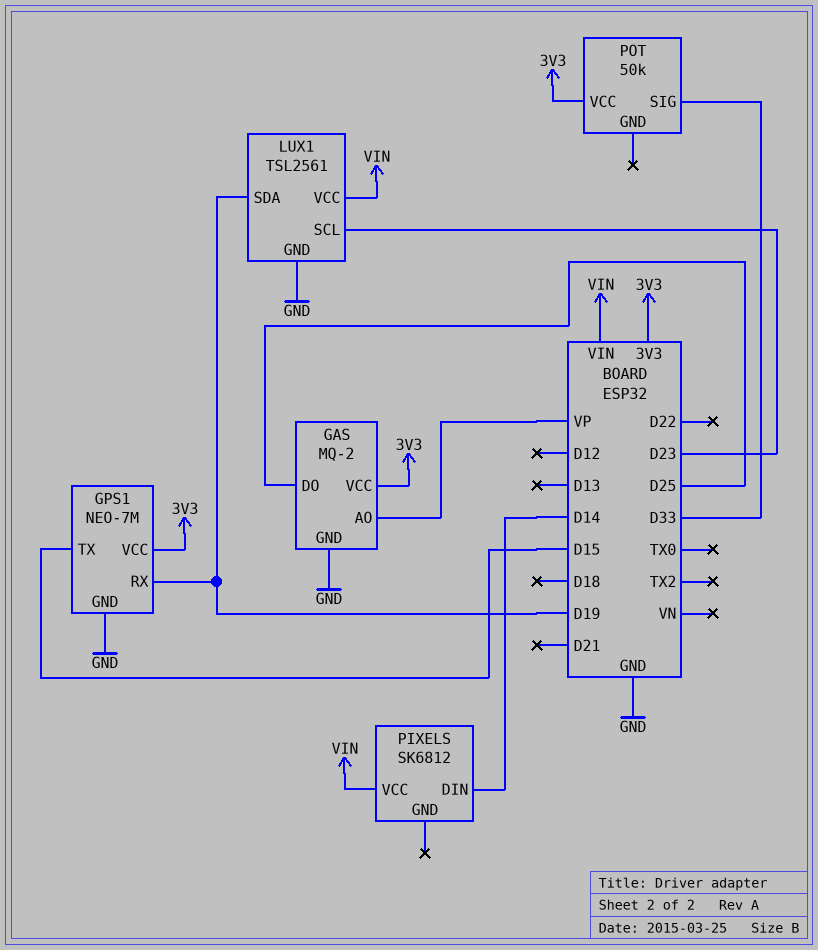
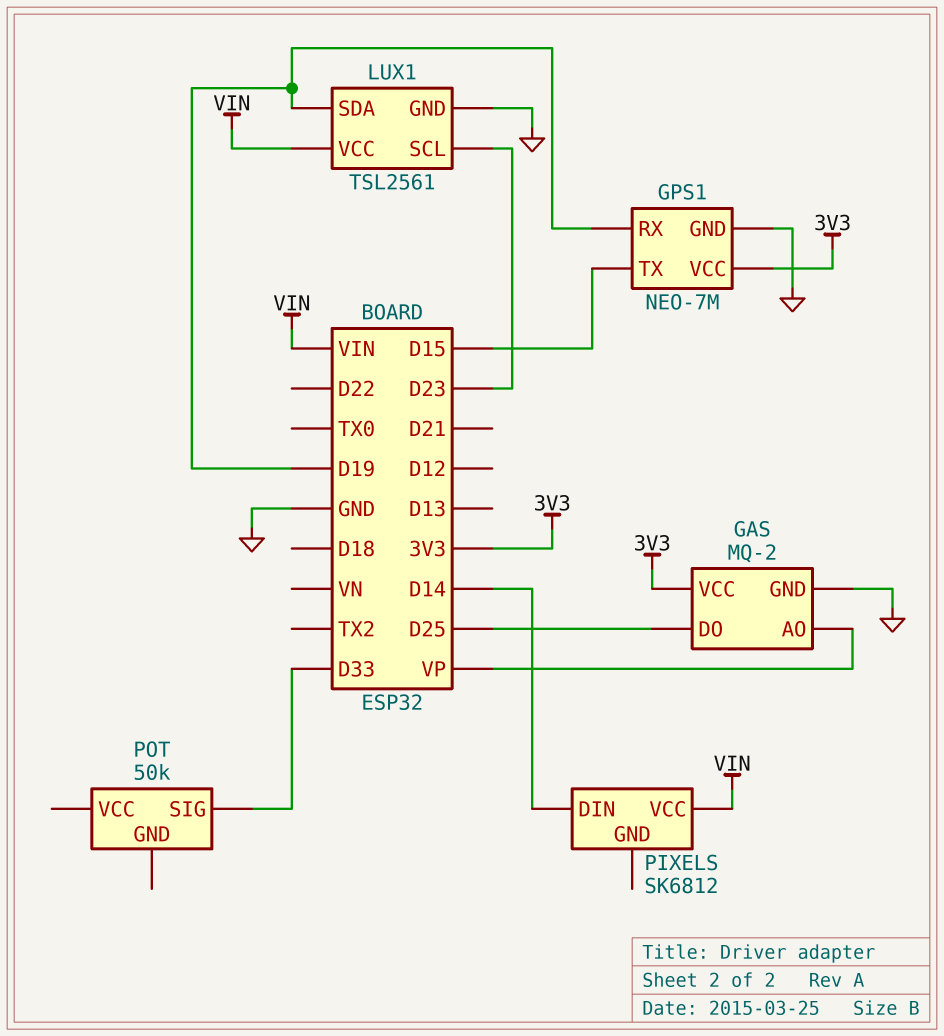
POT pin VCC: 3V3 -> none

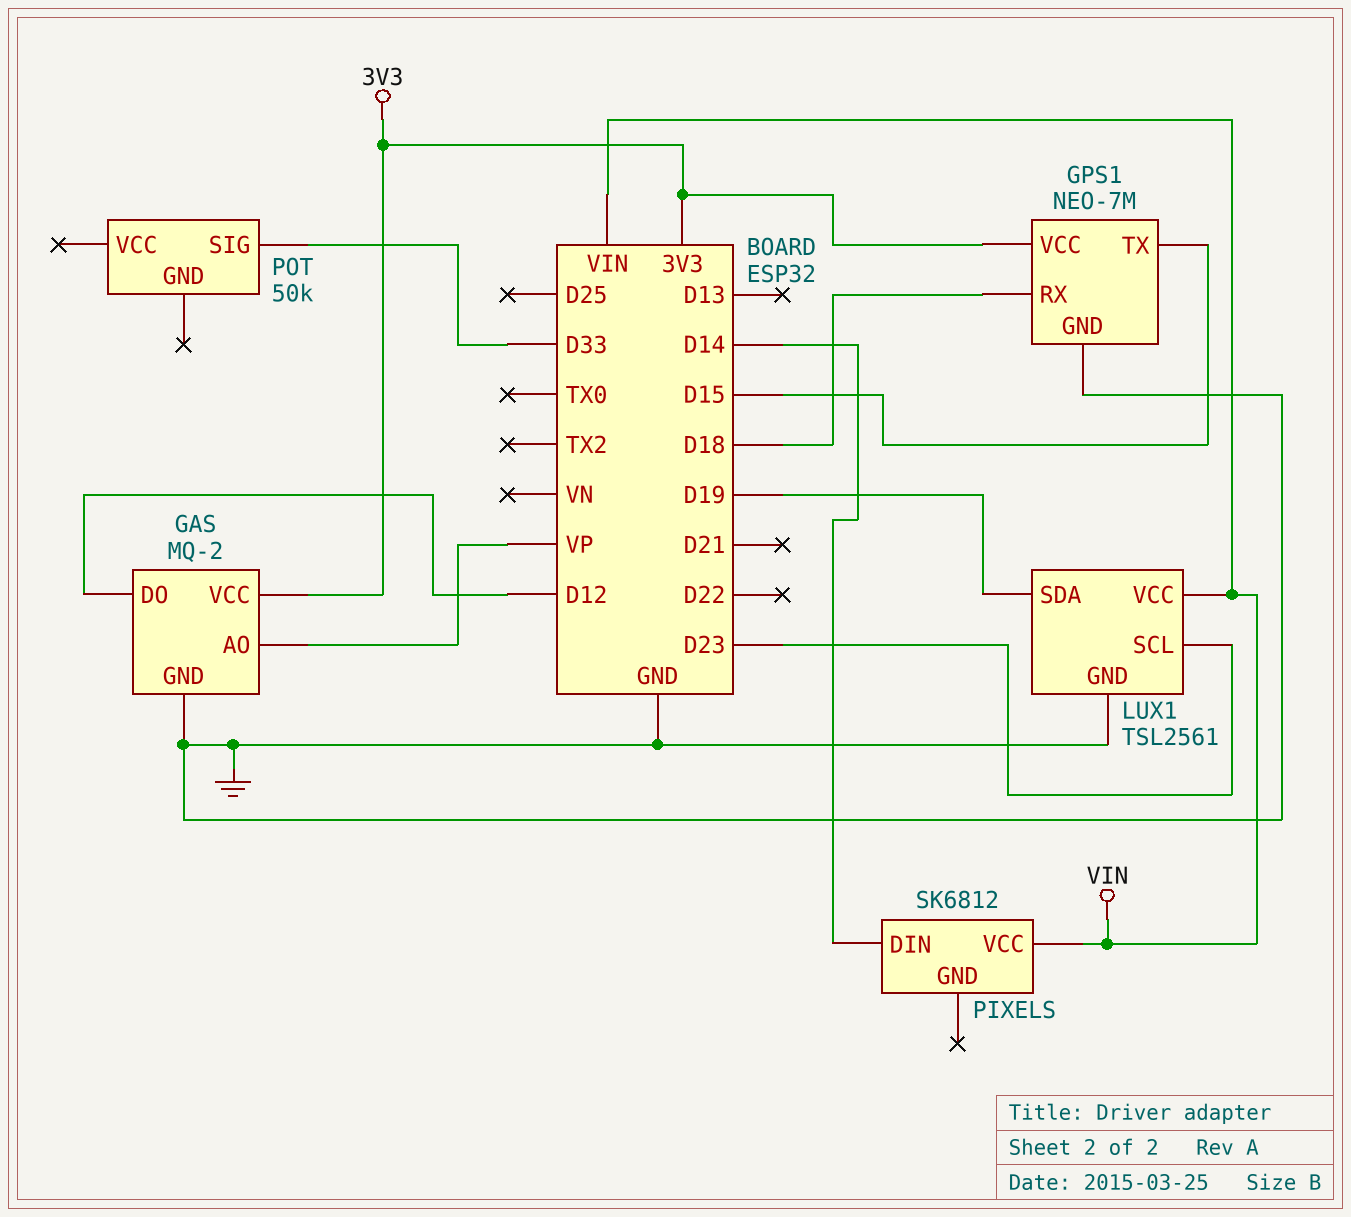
GAS pin DO: D25 -> D12
GPS1 pin RX: D19 -> D18

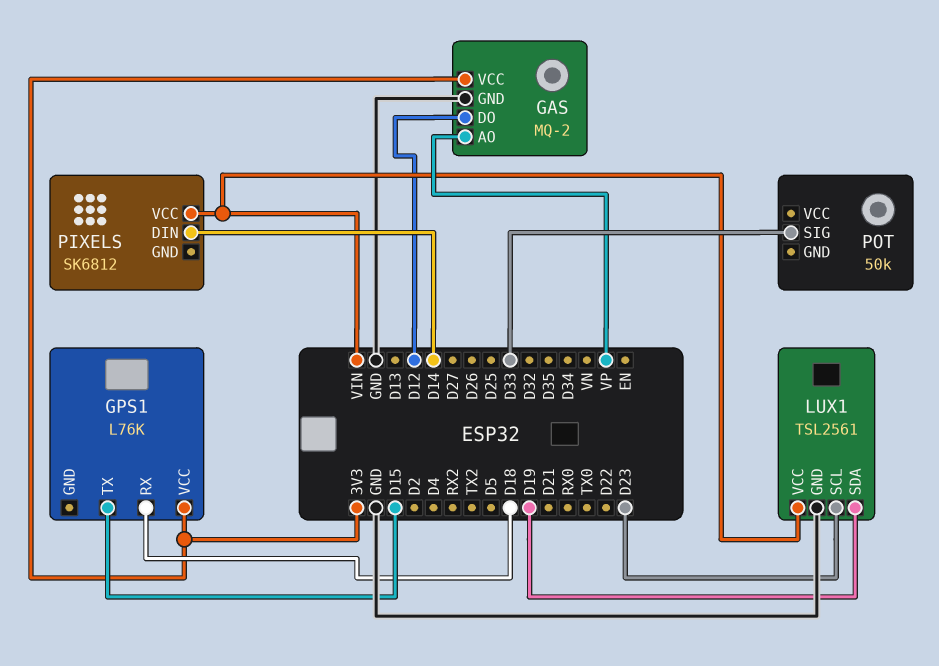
GPS1: NEO-7M -> L76K
GPS1 pin GND: GND -> none

